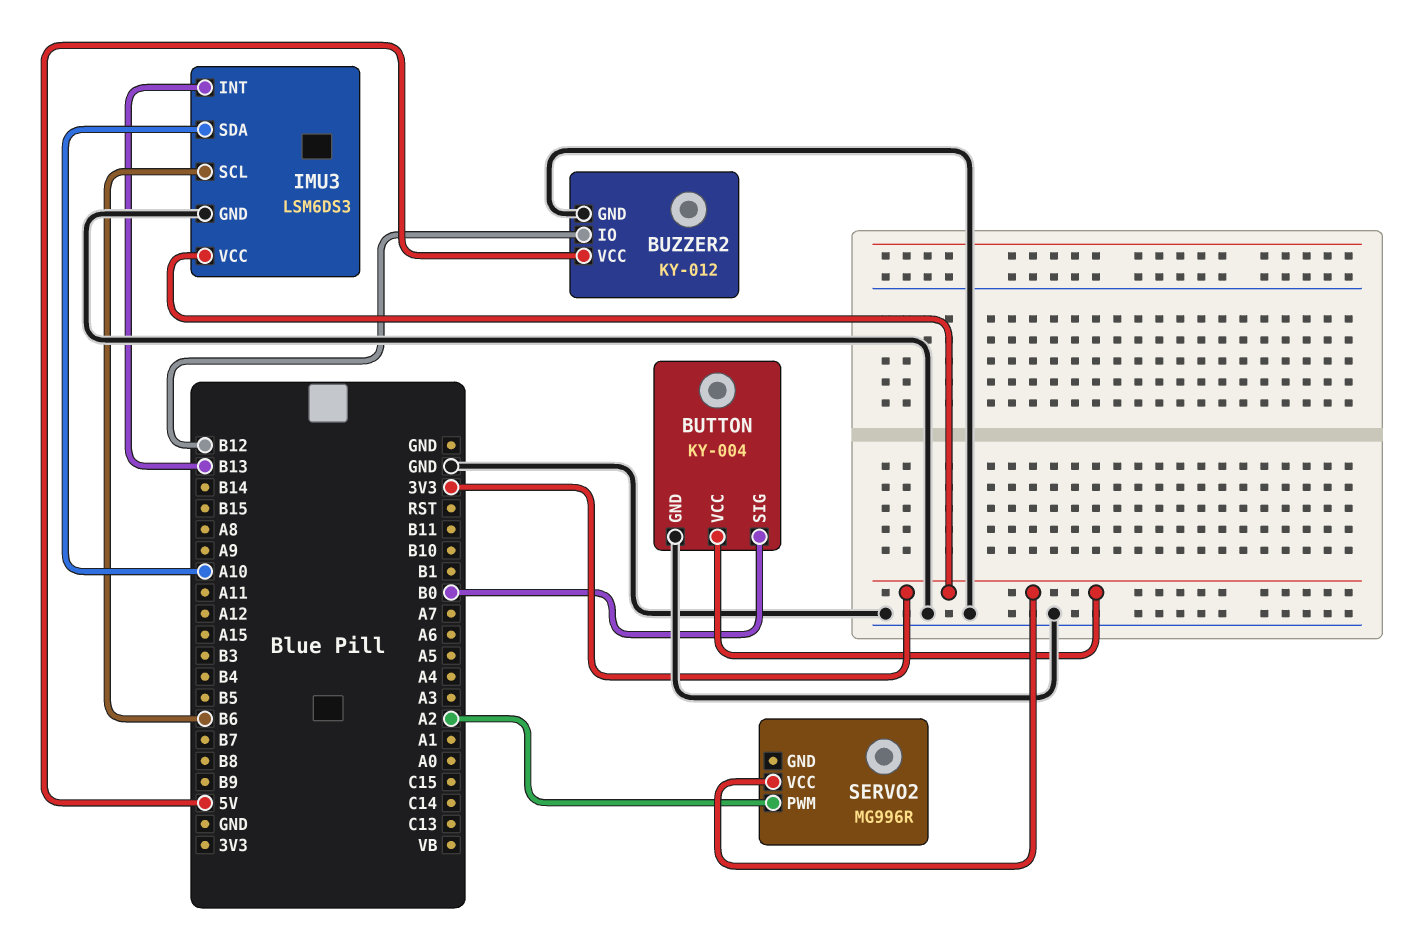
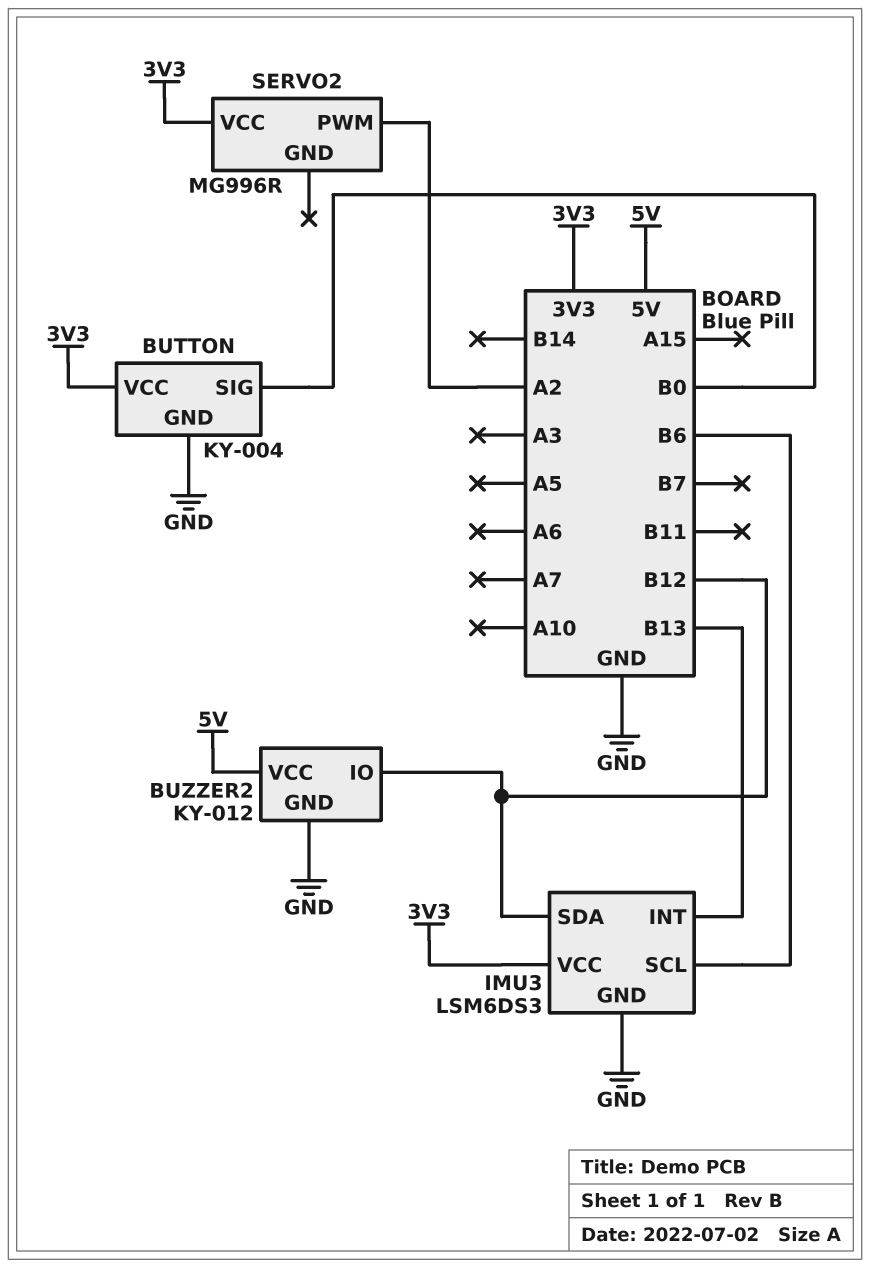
IMU3 pin SDA: A10 -> B12

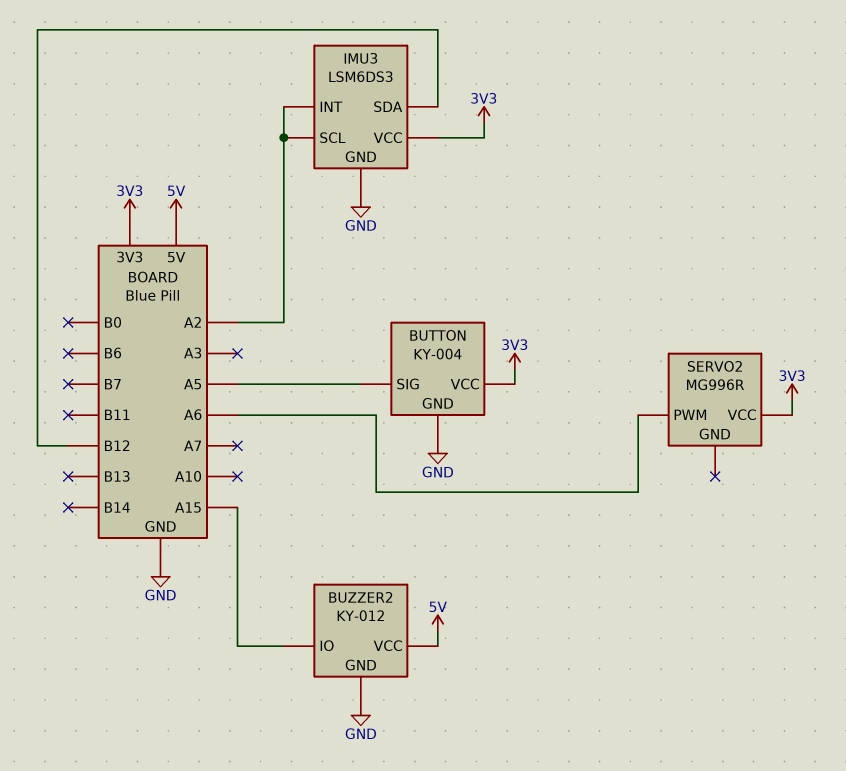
BUTTON pin SIG: B0 -> A5
BUZZER2 pin IO: B12 -> A15
IMU3 pin INT: B13 -> A2
IMU3 pin SCL: B6 -> A2
SERVO2 pin PWM: A2 -> A6

